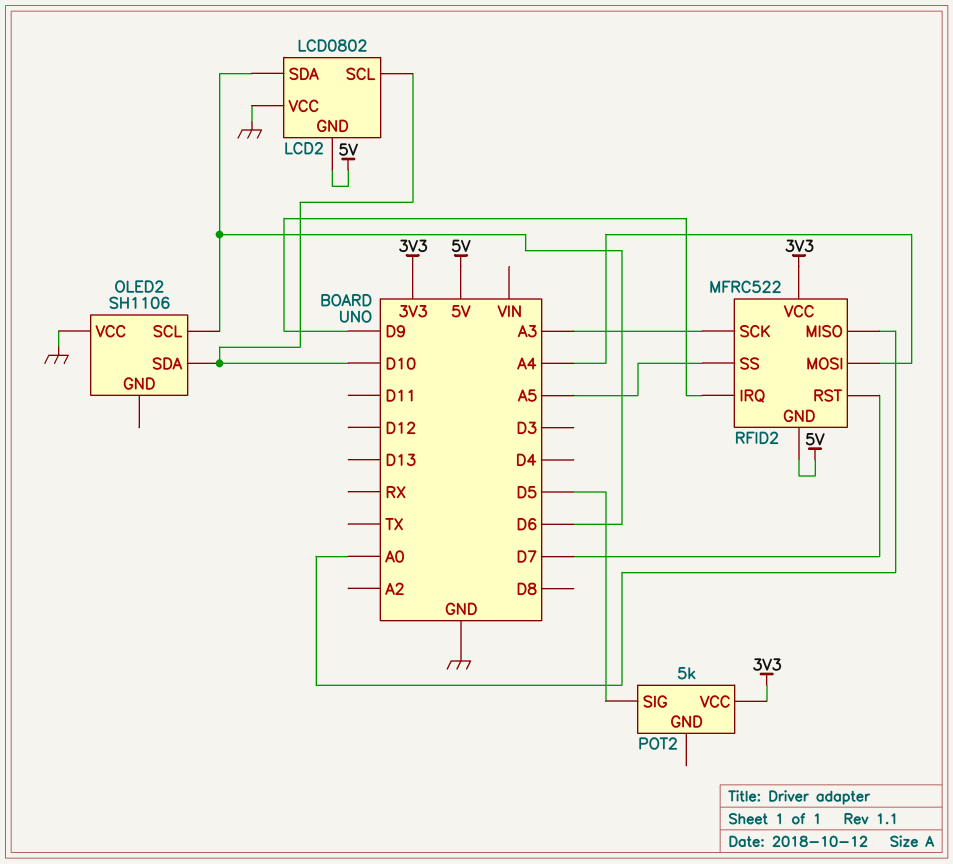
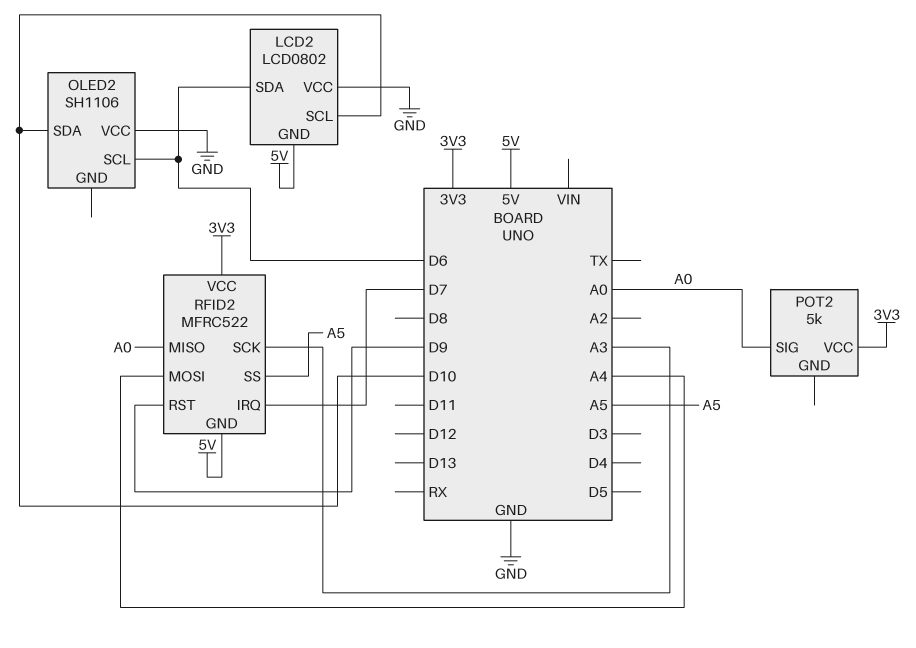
POT2 pin SIG: D5 -> A0
RFID2 pin IRQ: D9 -> D7
RFID2 pin RST: D7 -> D9

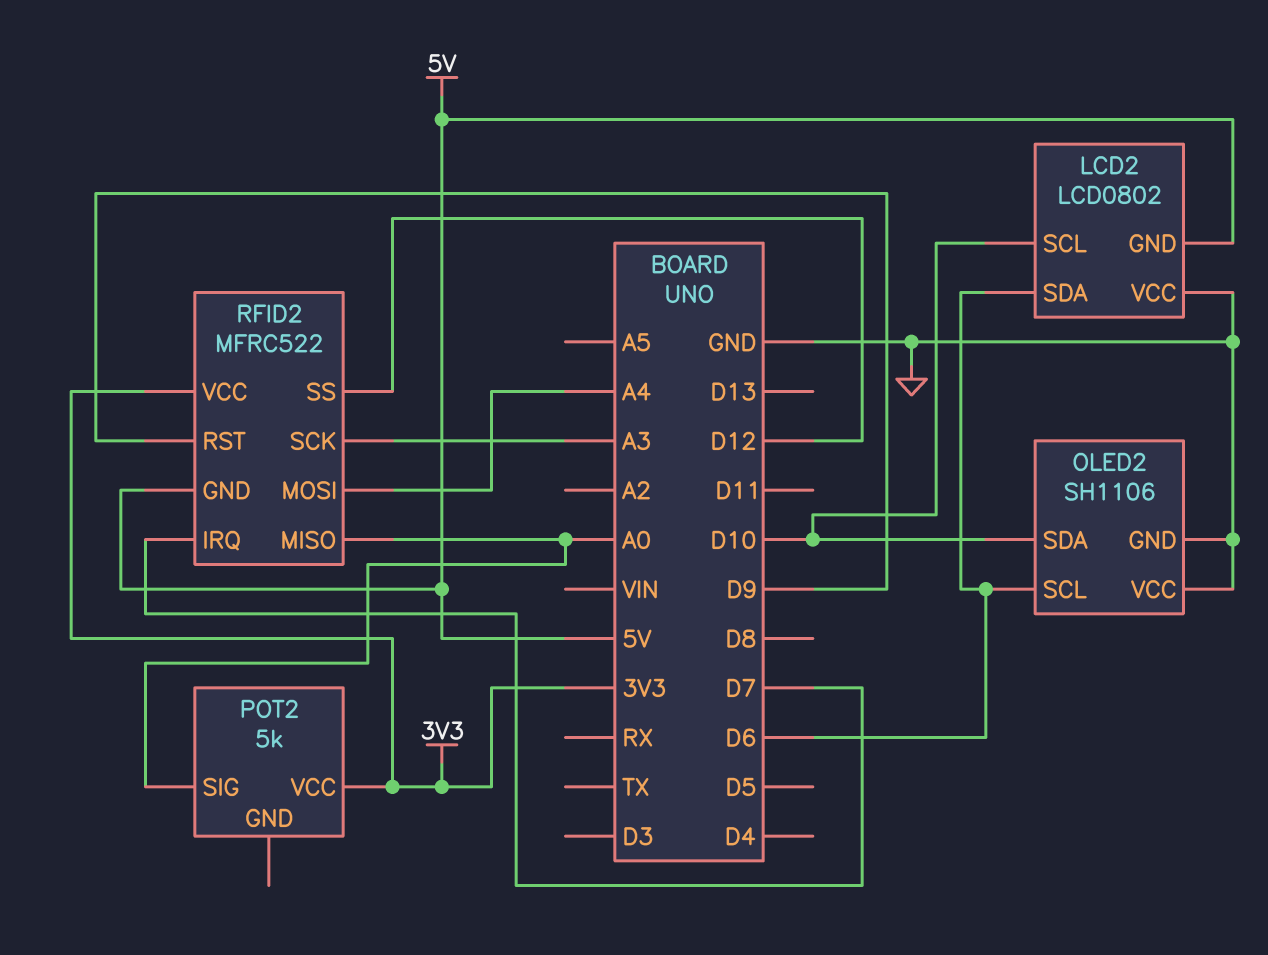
OLED2 pin GND: none -> GND
RFID2 pin SS: A5 -> D12

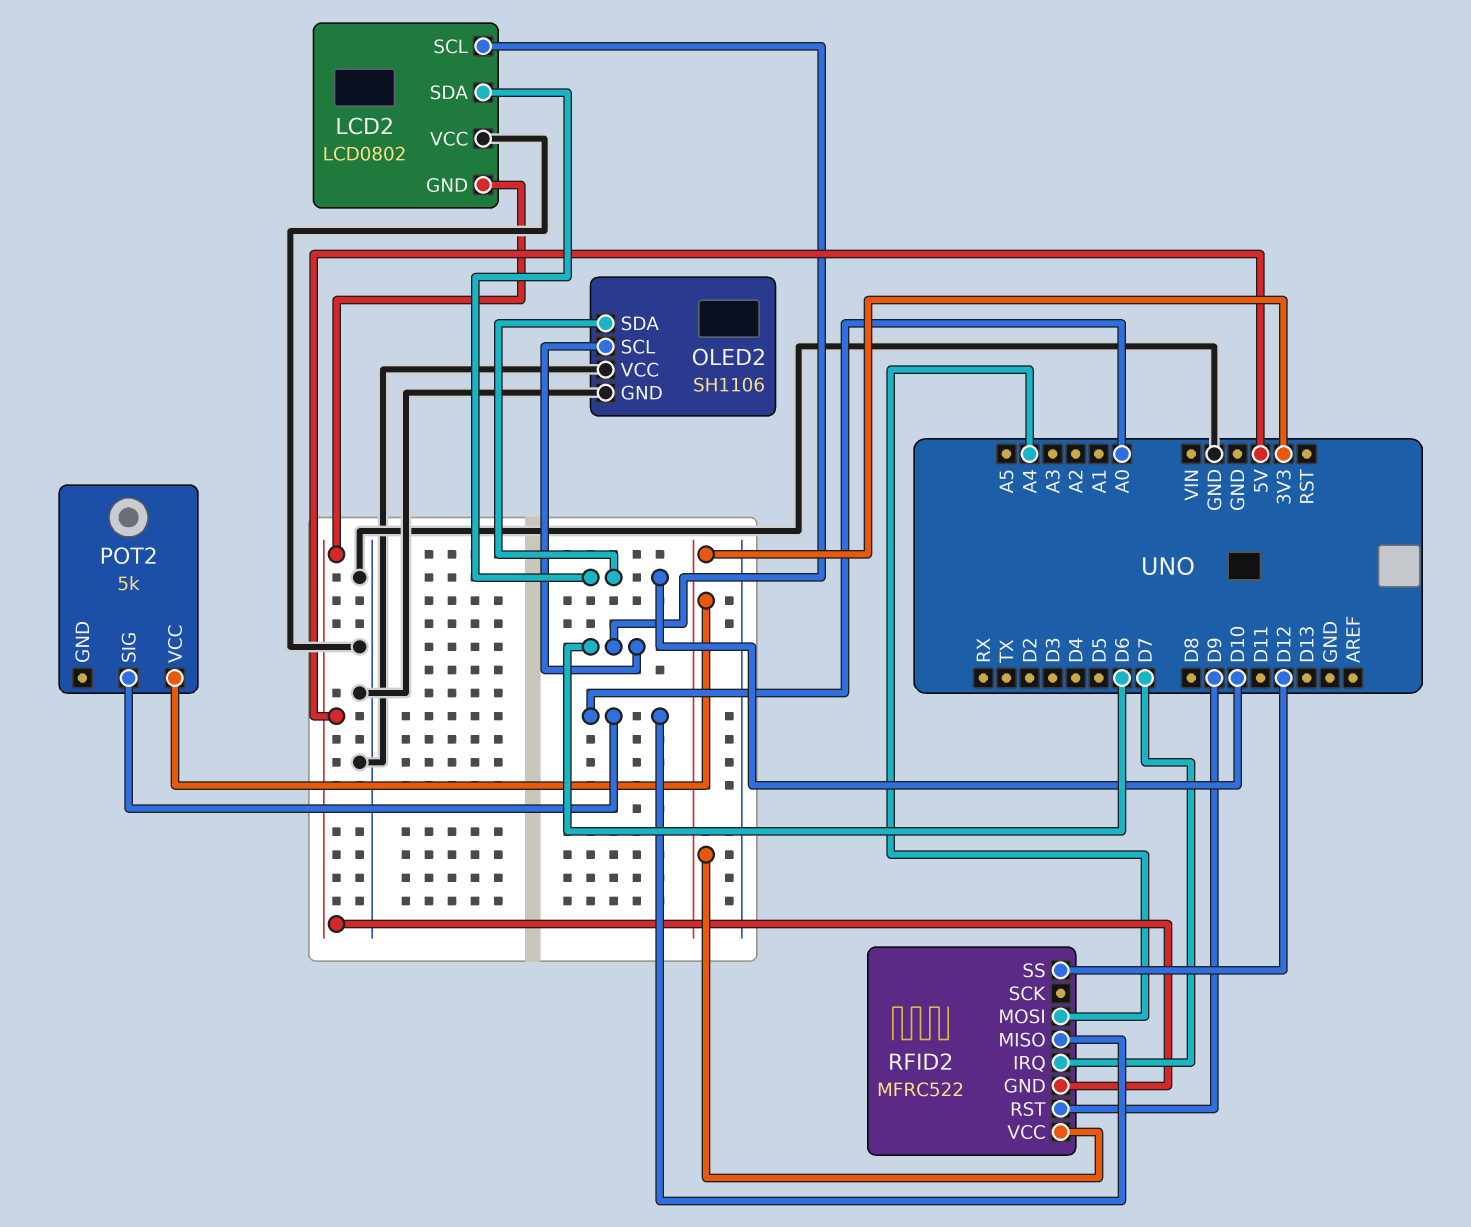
LCD2 pin SCL: D10 -> D6
LCD2 pin SDA: D6 -> D10
RFID2 pin SCK: A3 -> none

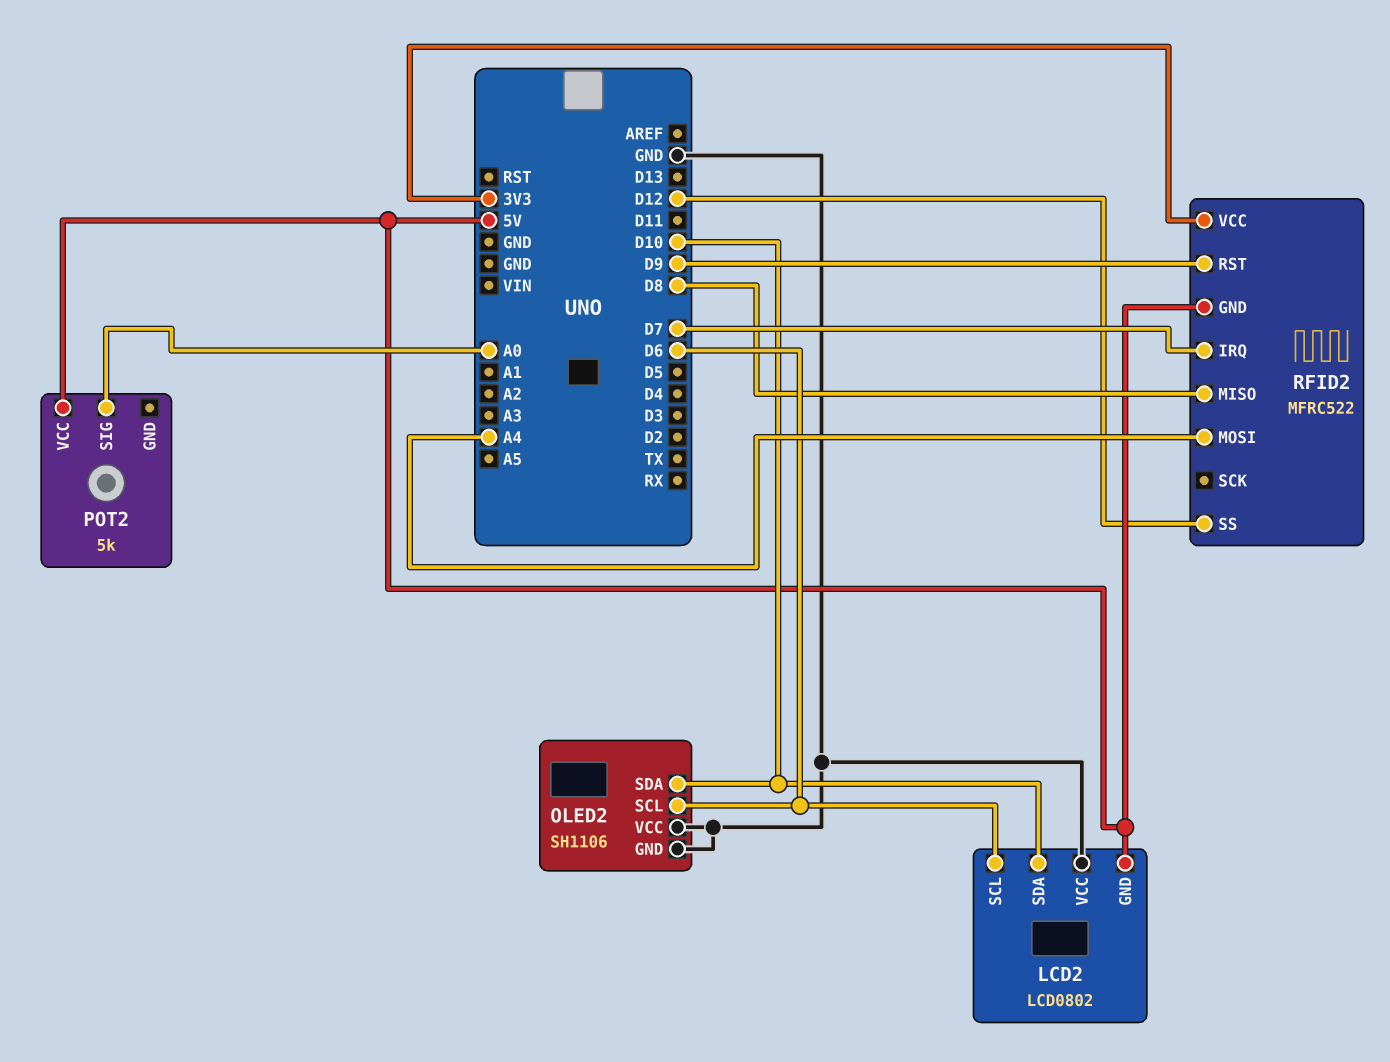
POT2 pin VCC: 3V3 -> 5V
RFID2 pin MISO: A0 -> D8

